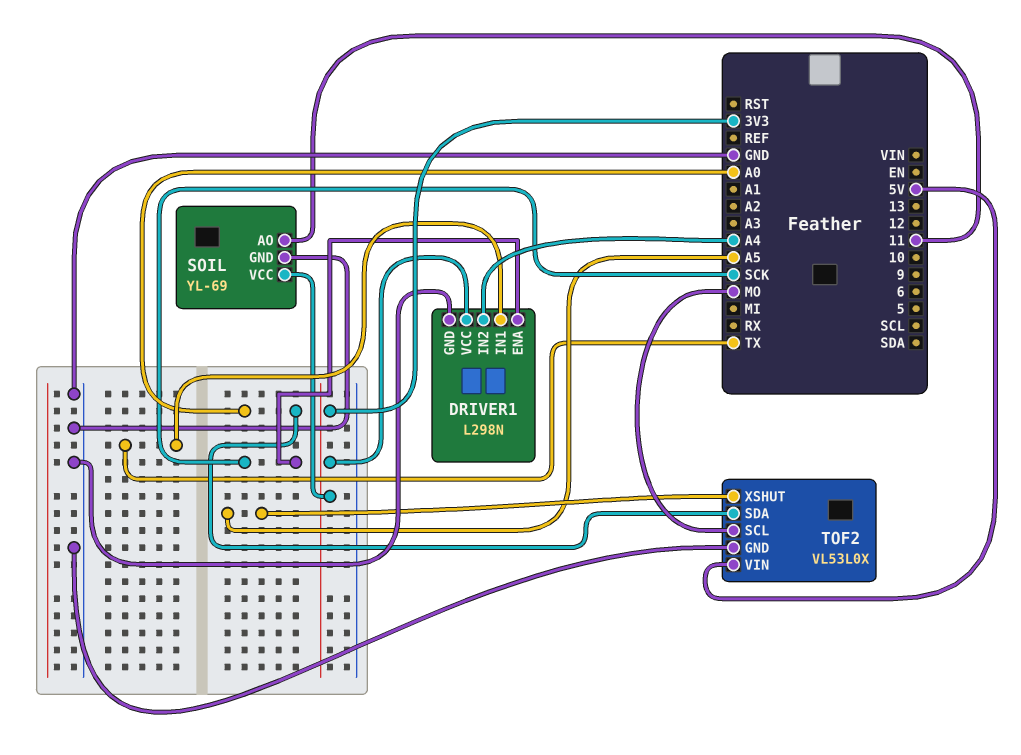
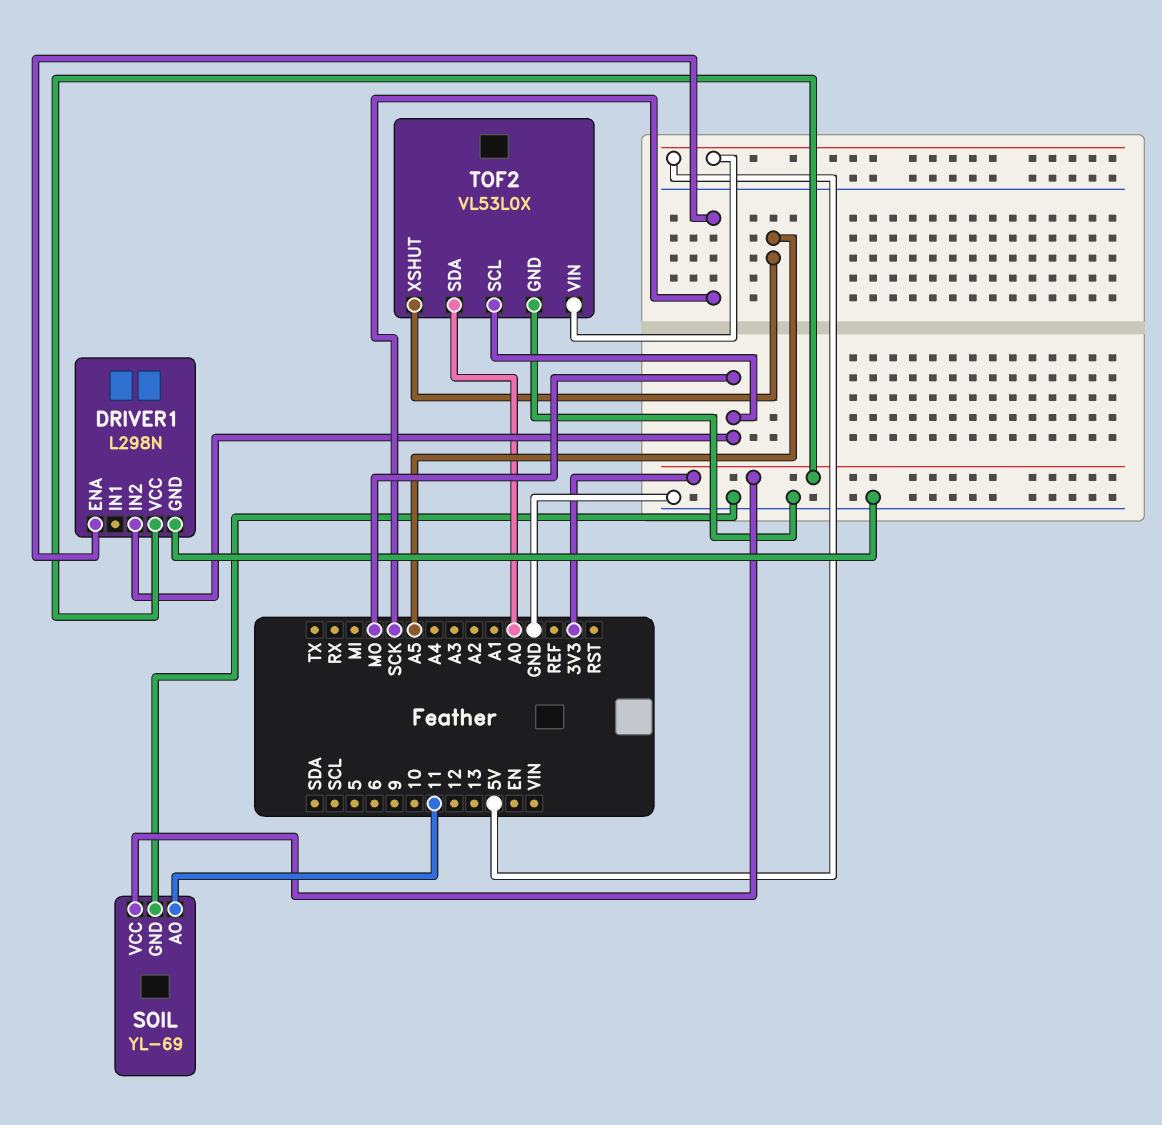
DRIVER1 pin IN1: TX -> none
DRIVER1 pin IN2: A4 -> MO

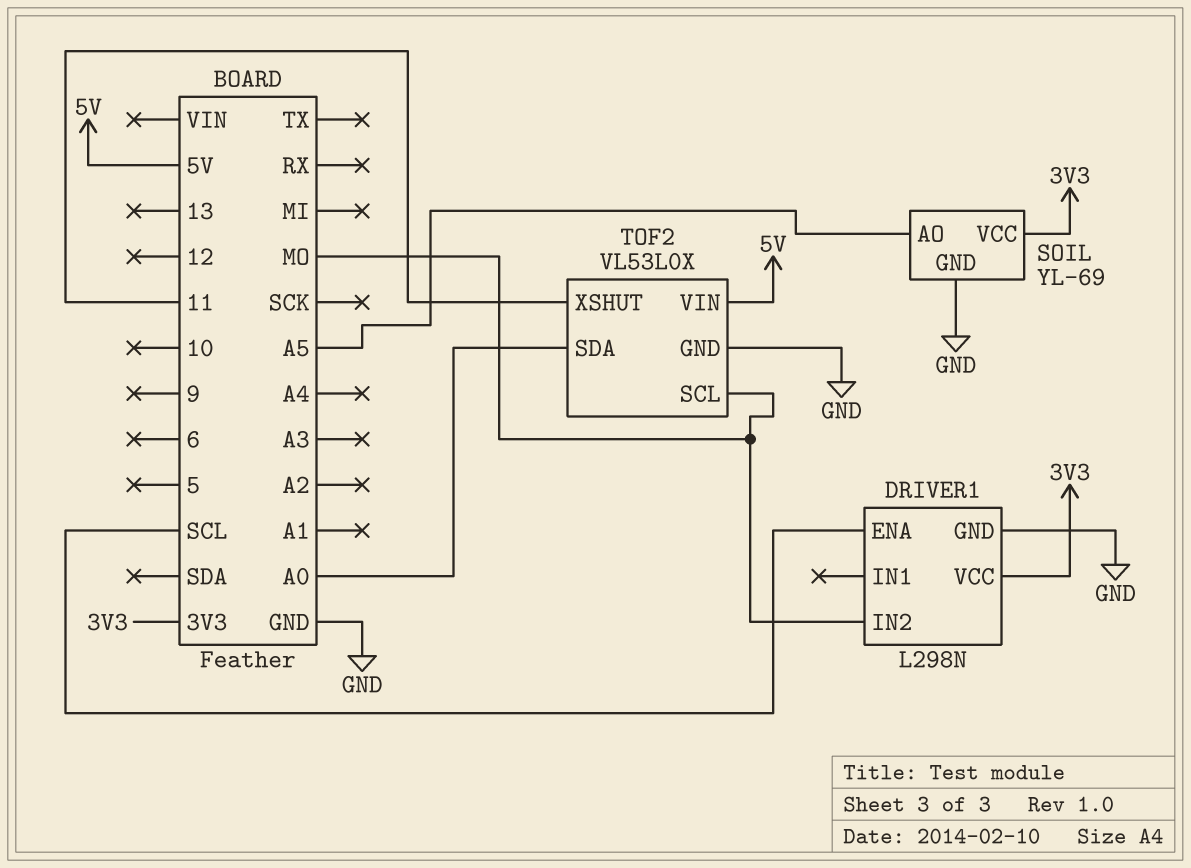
DRIVER1 pin ENA: SCK -> SCL
SOIL pin AO: 11 -> A5
TOF2 pin XSHUT: A5 -> 11

